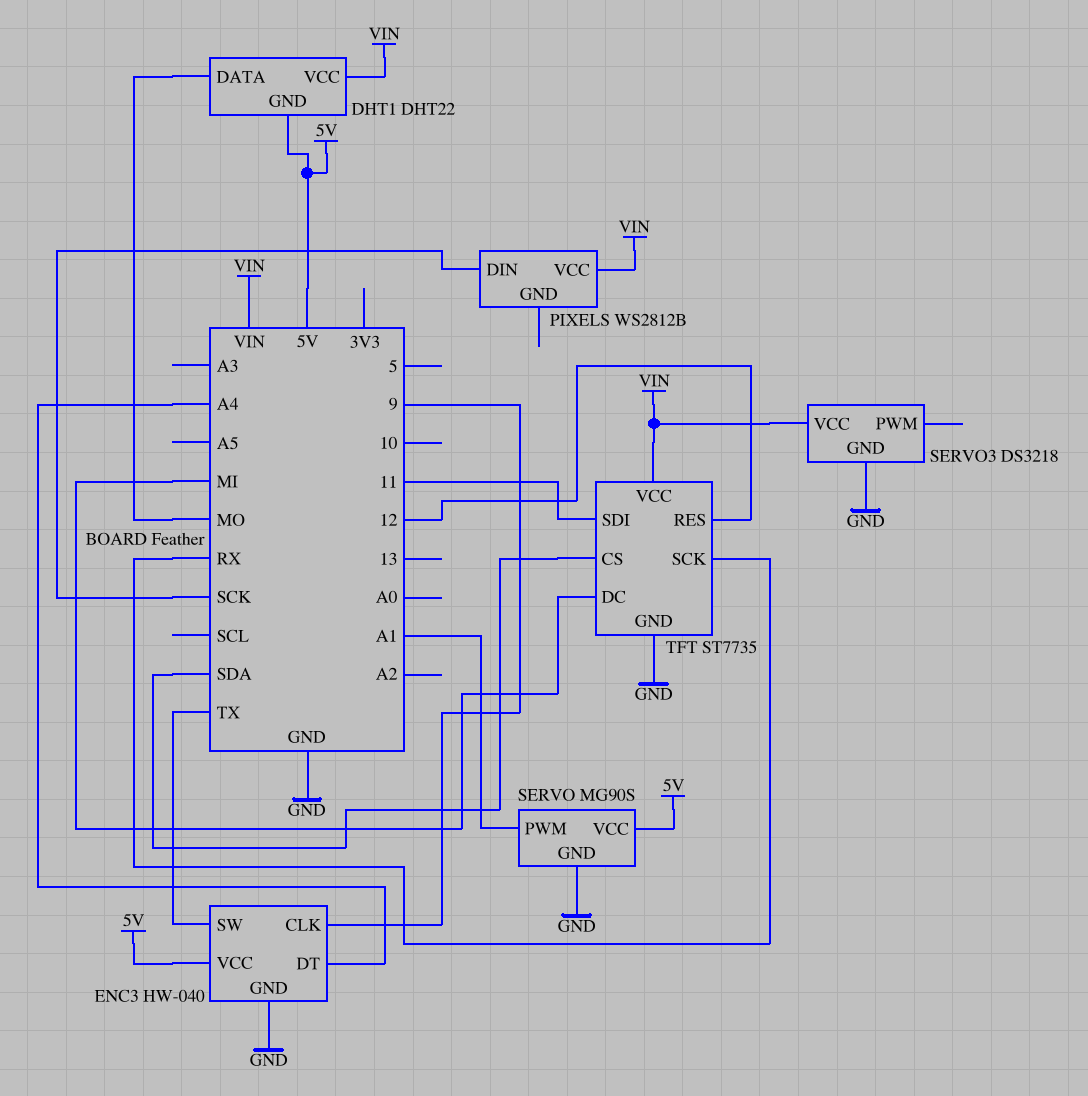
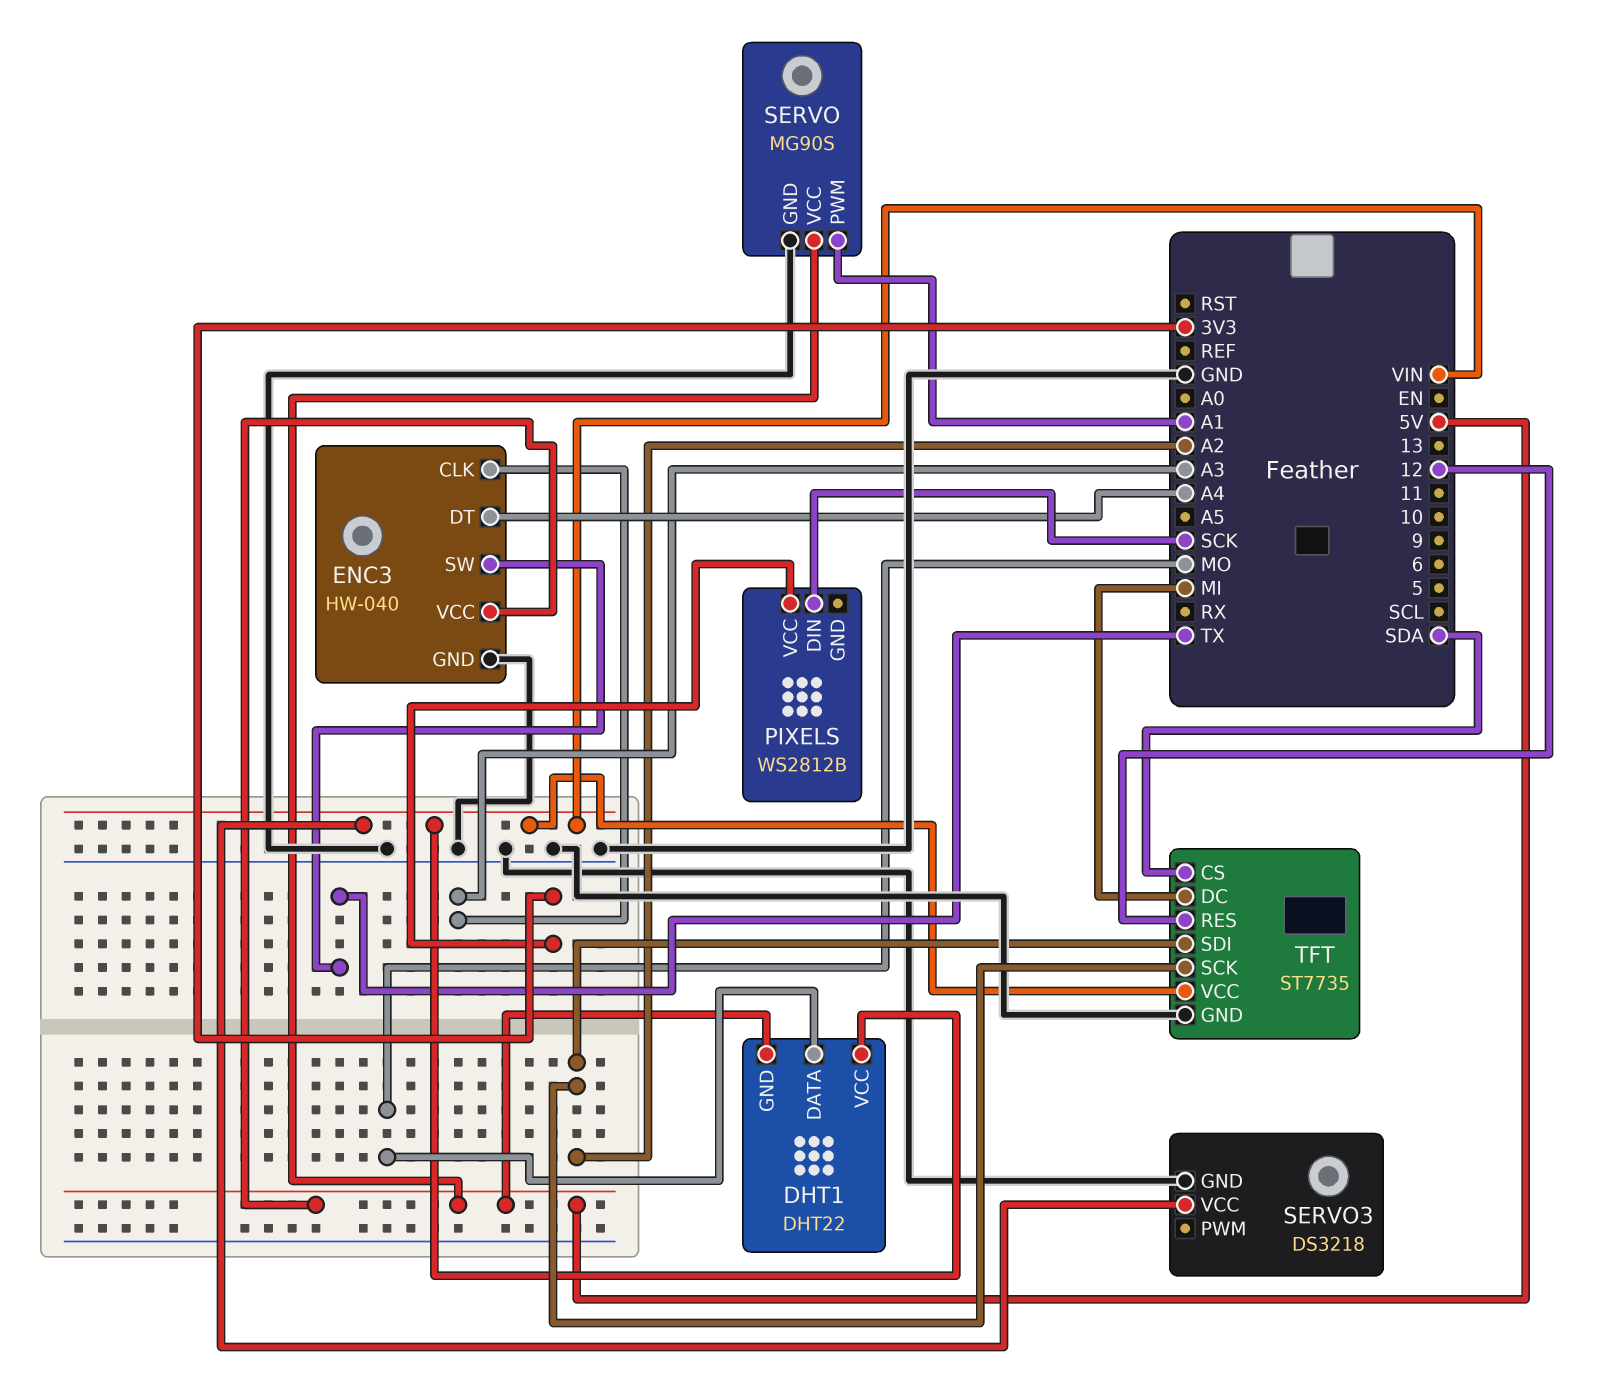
ENC3 pin CLK: 9 -> A3
PIXELS pin VCC: VIN -> 3V3
TFT pin SCK: RX -> A2
TFT pin SDI: 11 -> A2

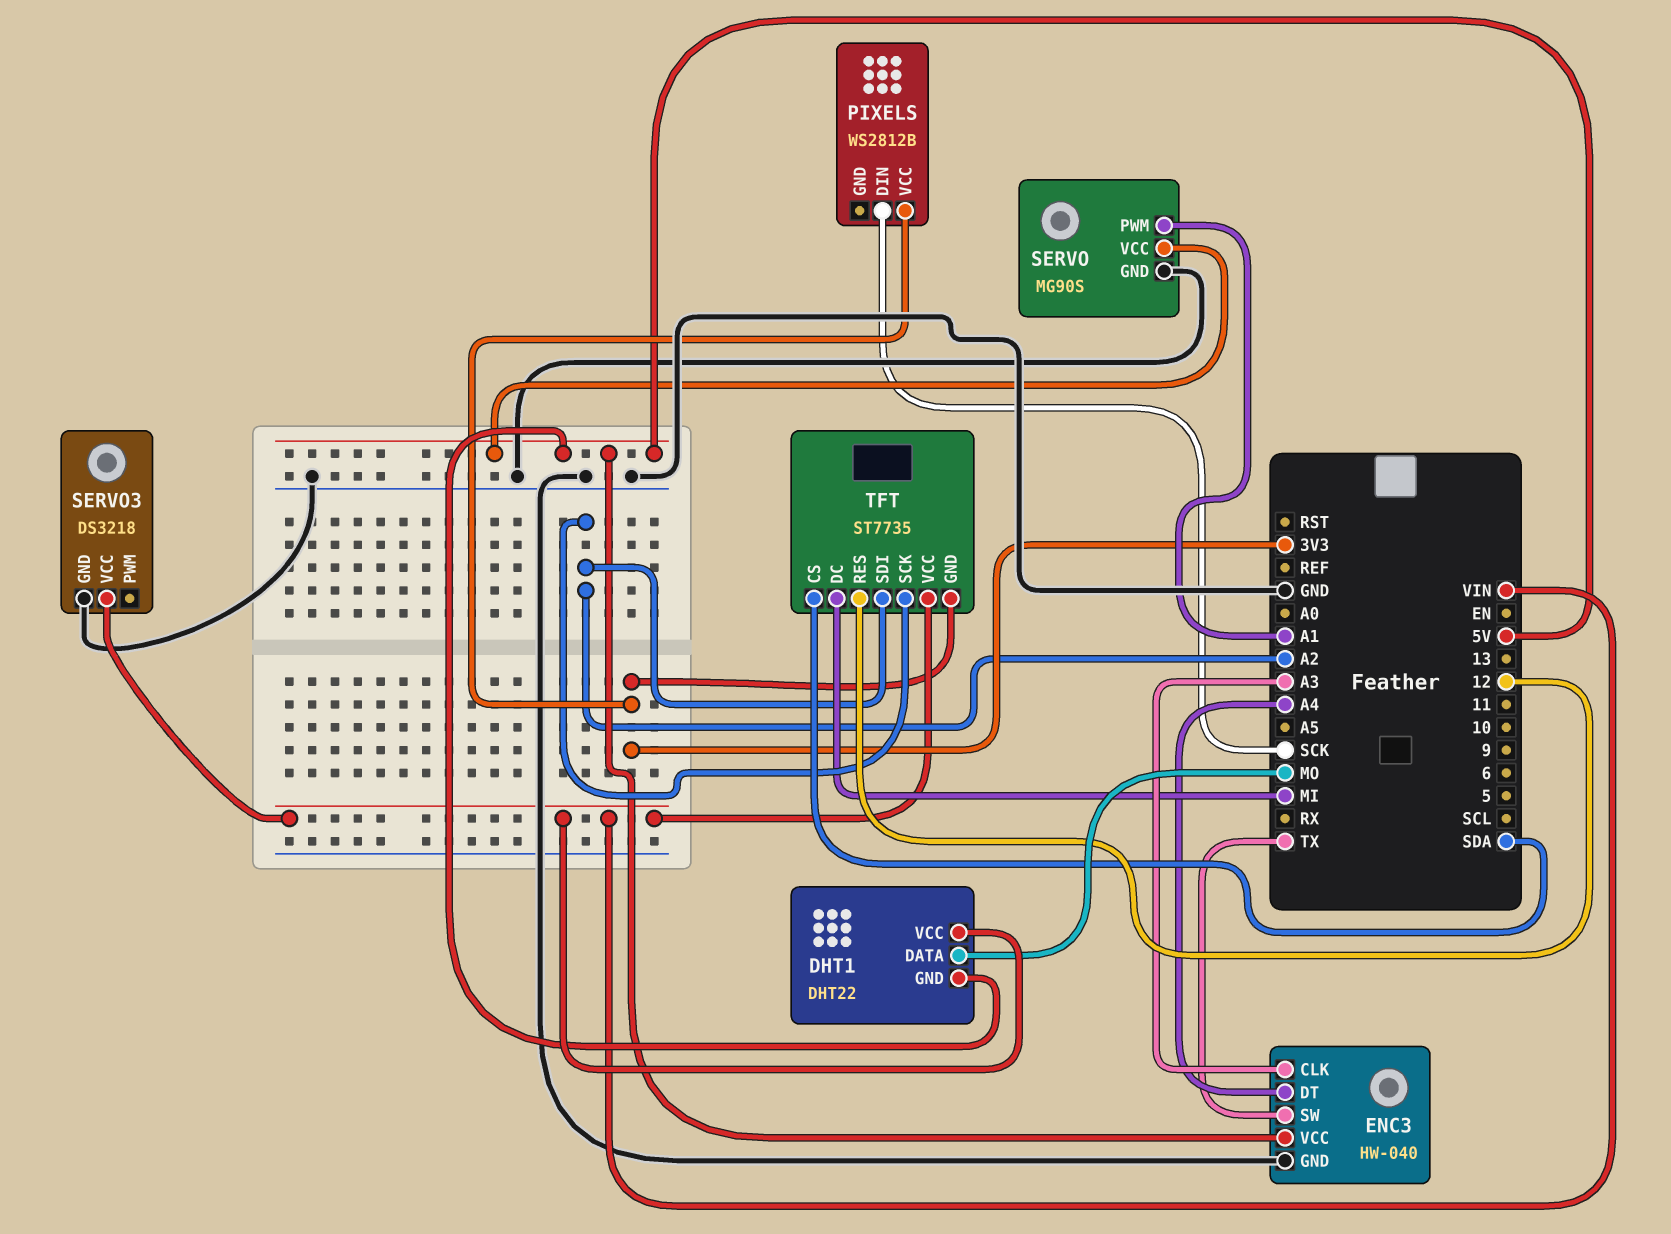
TFT pin GND: GND -> 3V3

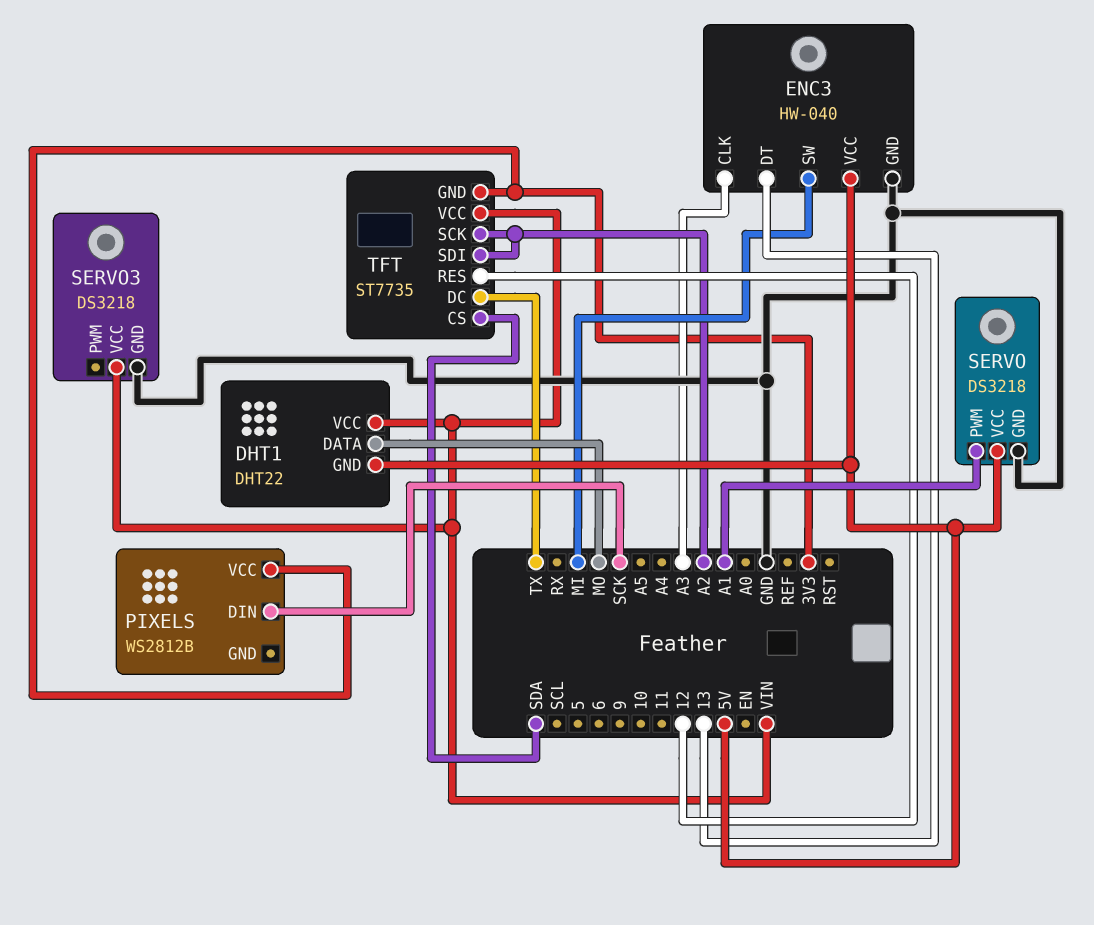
ENC3 pin DT: A4 -> 13
ENC3 pin SW: TX -> MI
SERVO: MG90S -> DS3218
TFT pin DC: MI -> TX

